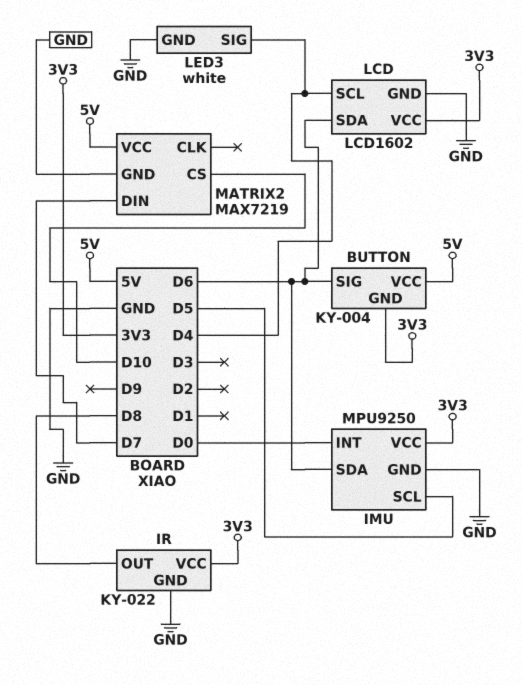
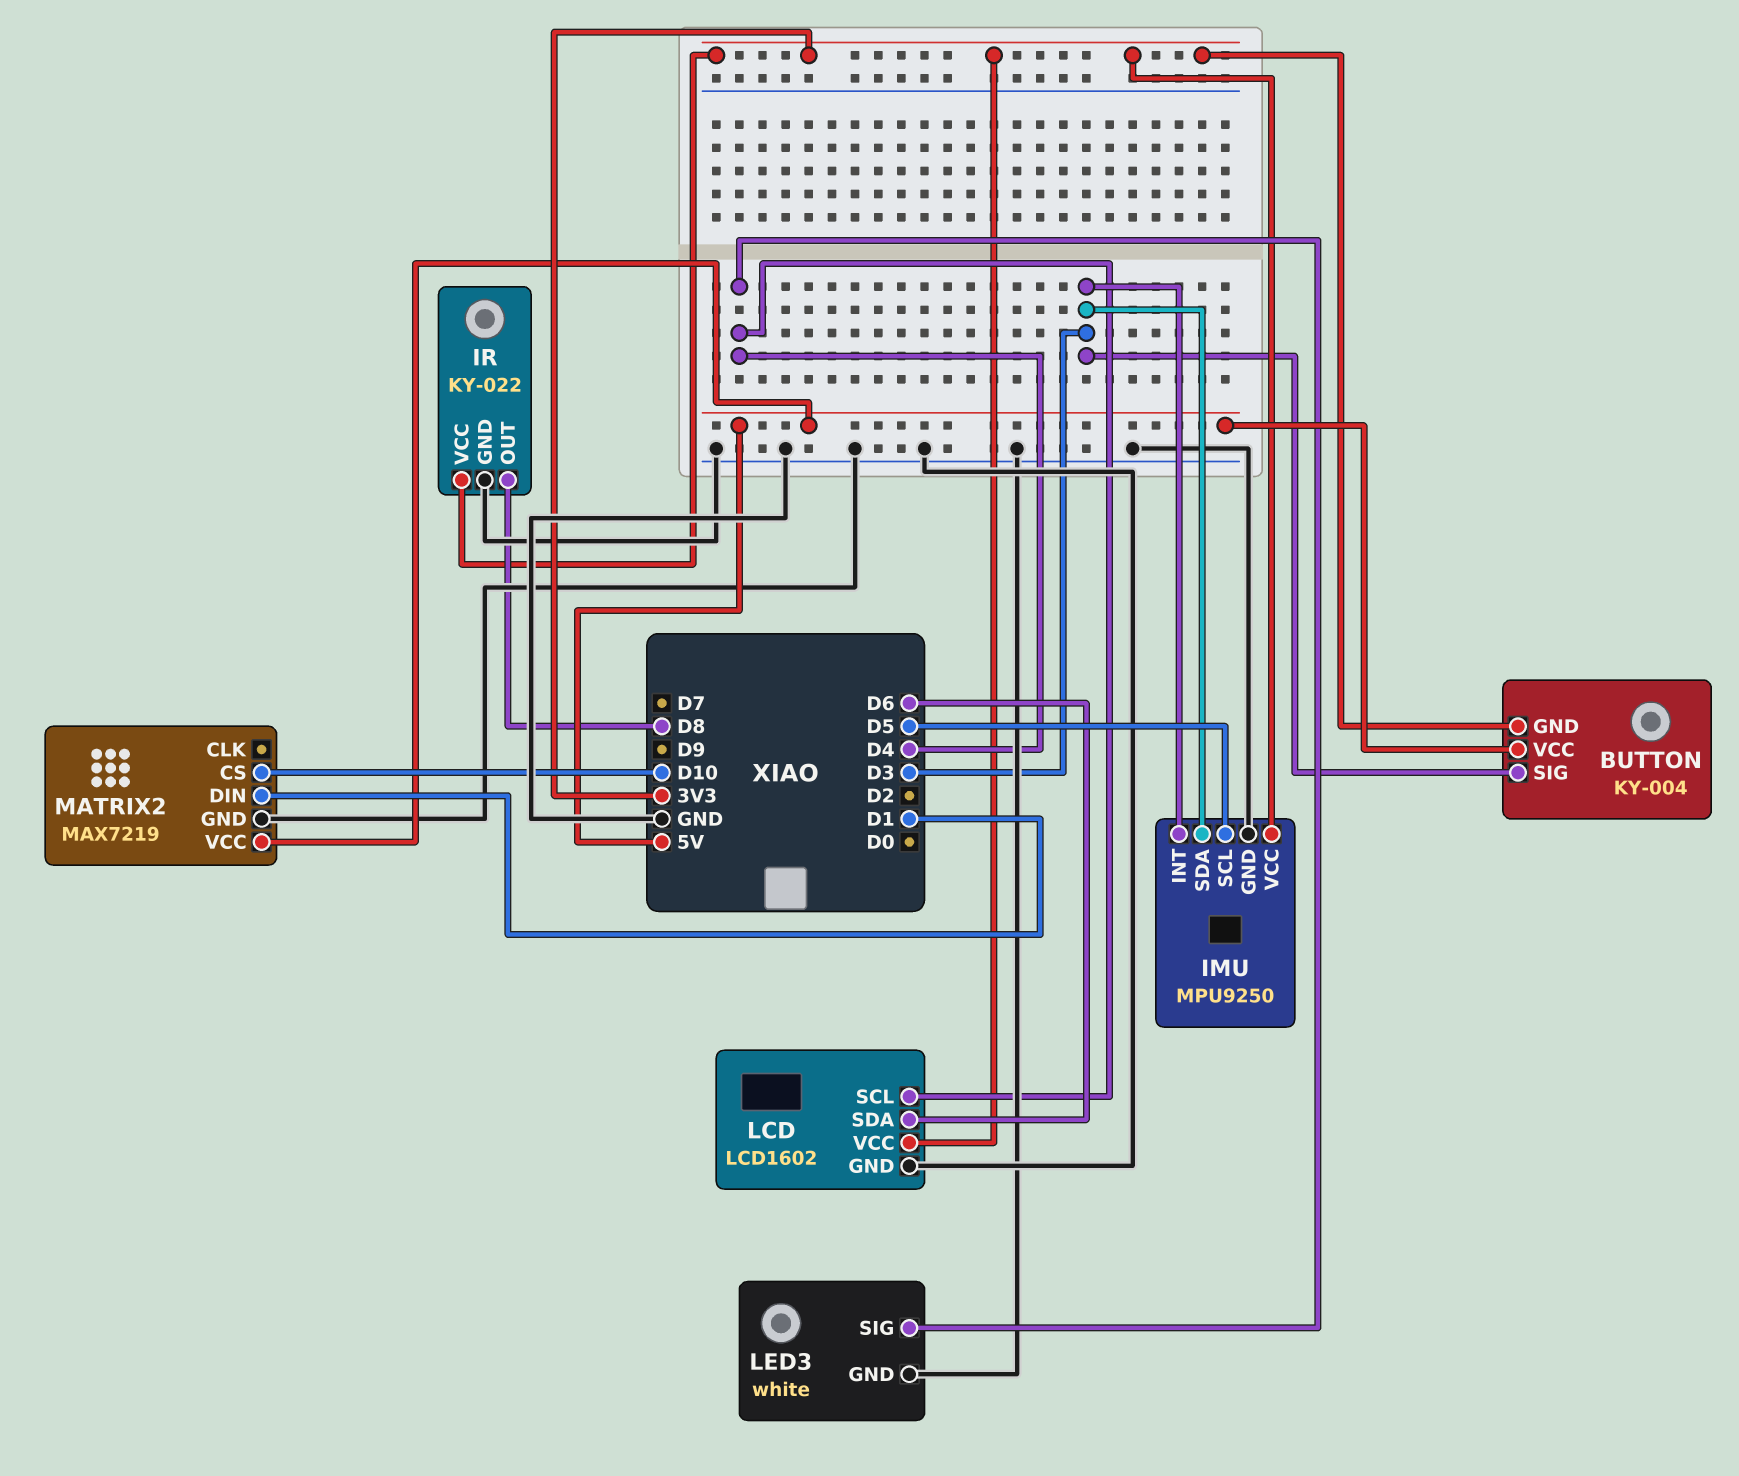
BUTTON pin SIG: D6 -> D3
IMU pin INT: D0 -> D3
IMU pin SDA: D6 -> D3
MATRIX2 pin DIN: D7 -> D1

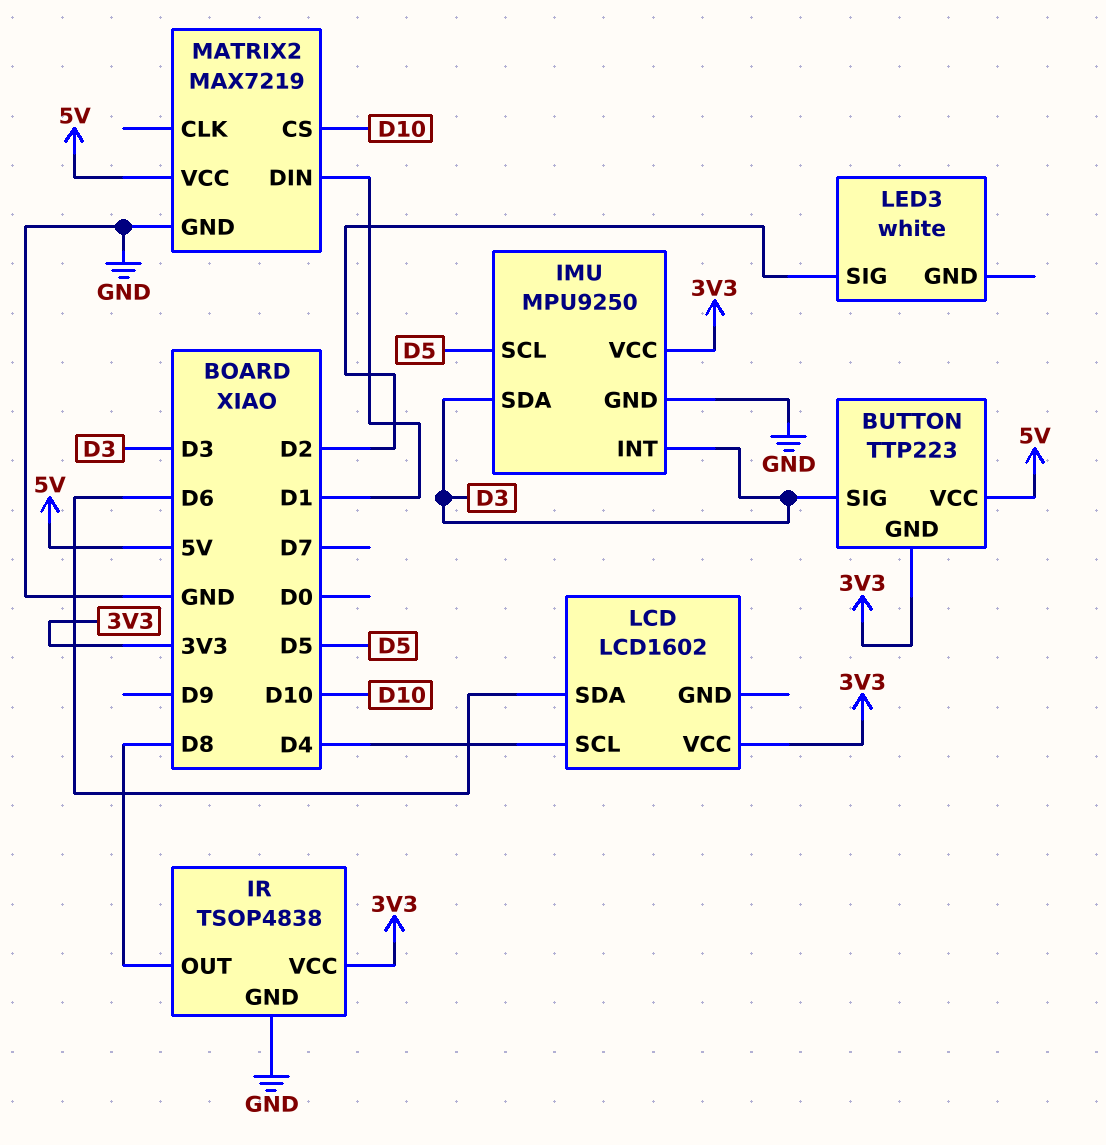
BUTTON: KY-004 -> TTP223
IR: KY-022 -> TSOP4838
LCD pin GND: GND -> none
LED3 pin GND: GND -> none
LED3 pin SIG: D4 -> D2

